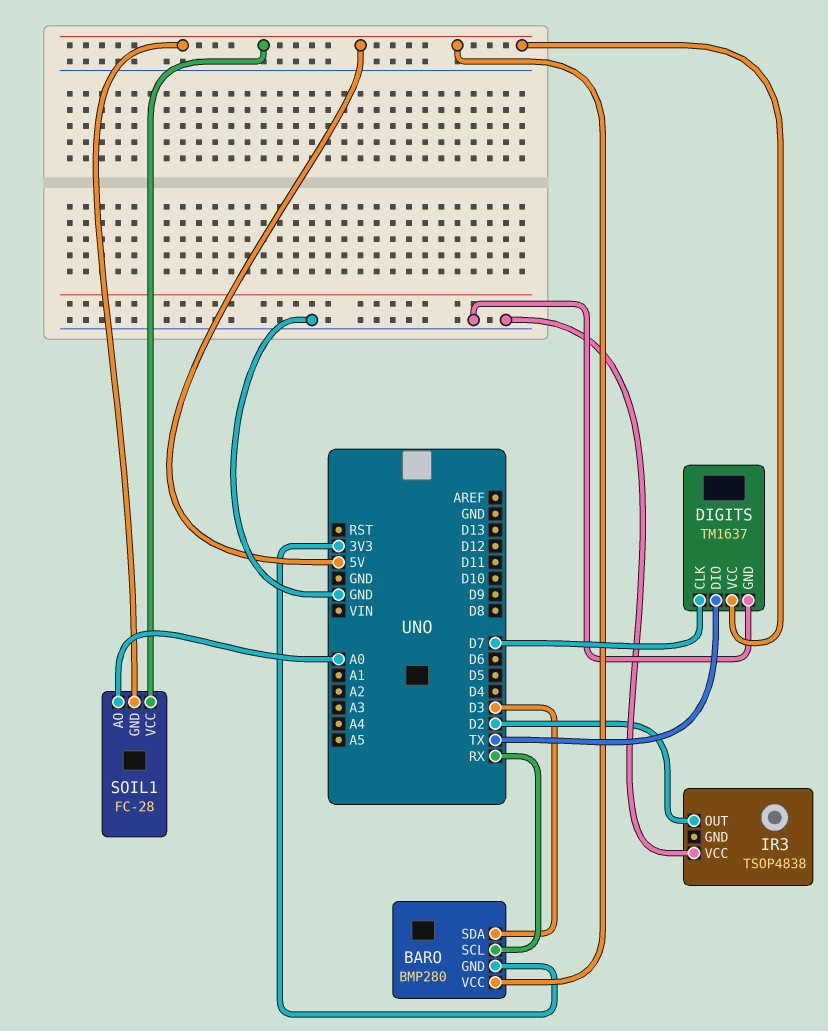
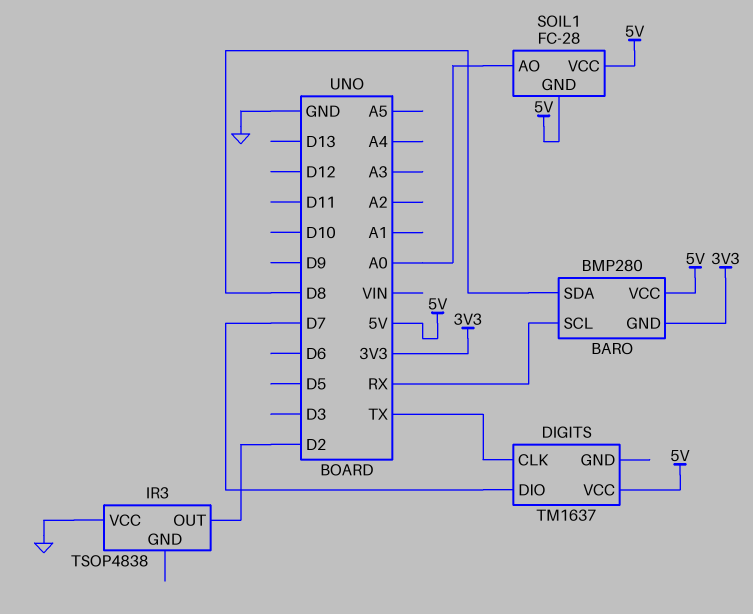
BARO pin SDA: D3 -> D8
DIGITS pin CLK: D7 -> TX
DIGITS pin DIO: TX -> D7
DIGITS pin GND: GND -> none

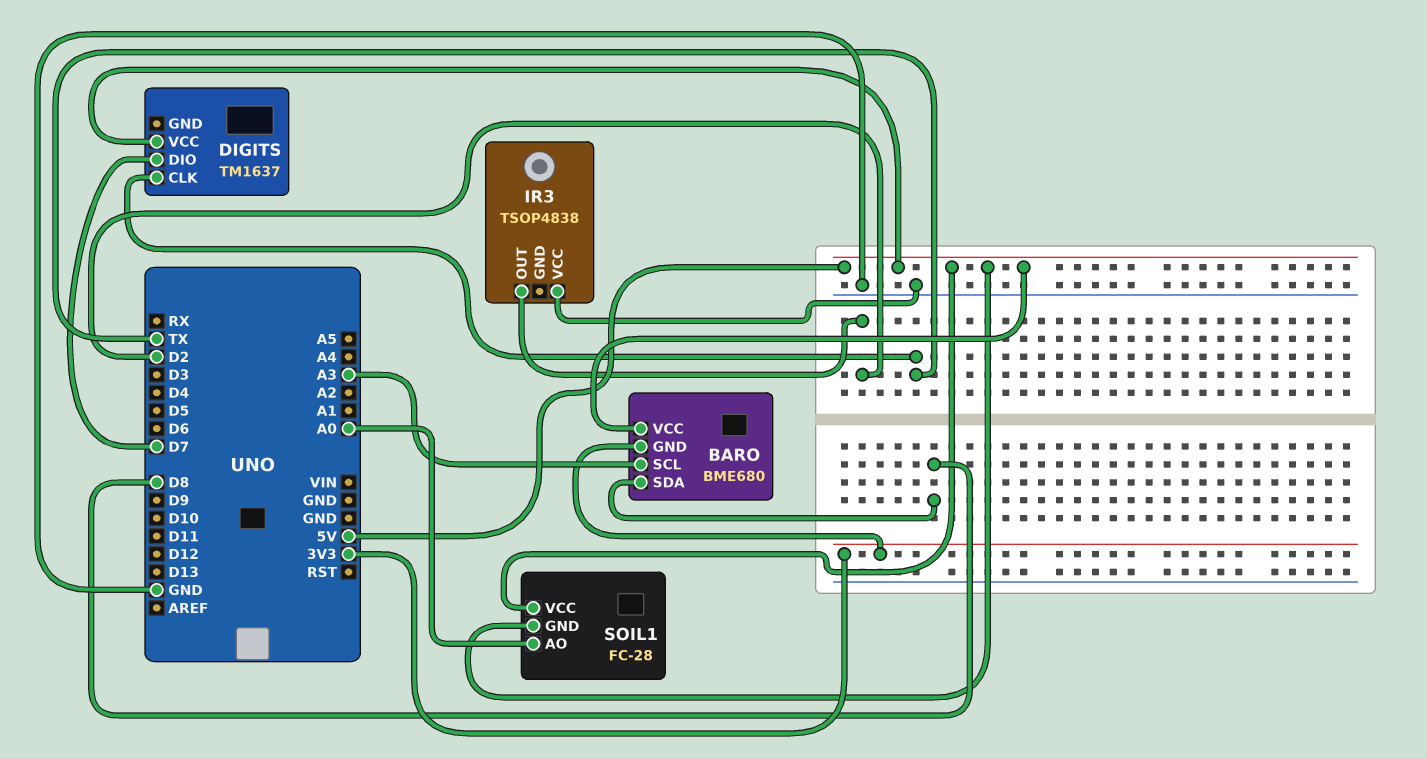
BARO: BMP280 -> BME680
BARO pin SCL: RX -> A3

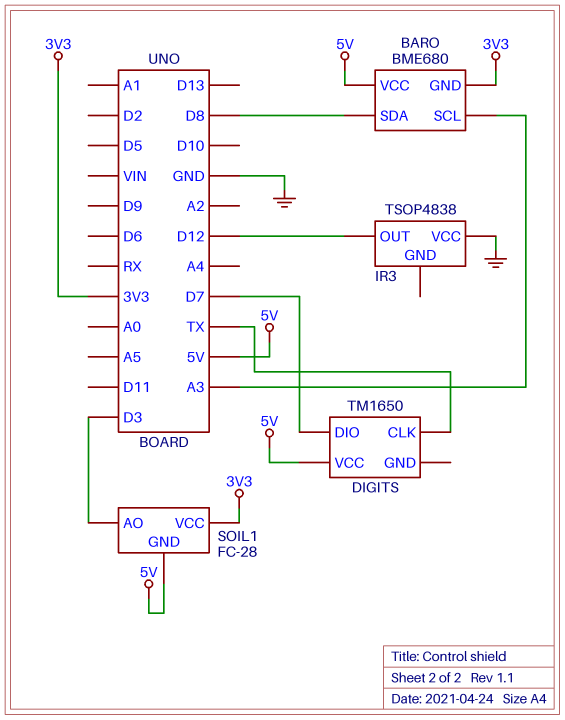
DIGITS: TM1637 -> TM1650
IR3 pin OUT: D2 -> D12
SOIL1 pin AO: A0 -> D3
SOIL1 pin VCC: 5V -> 3V3

